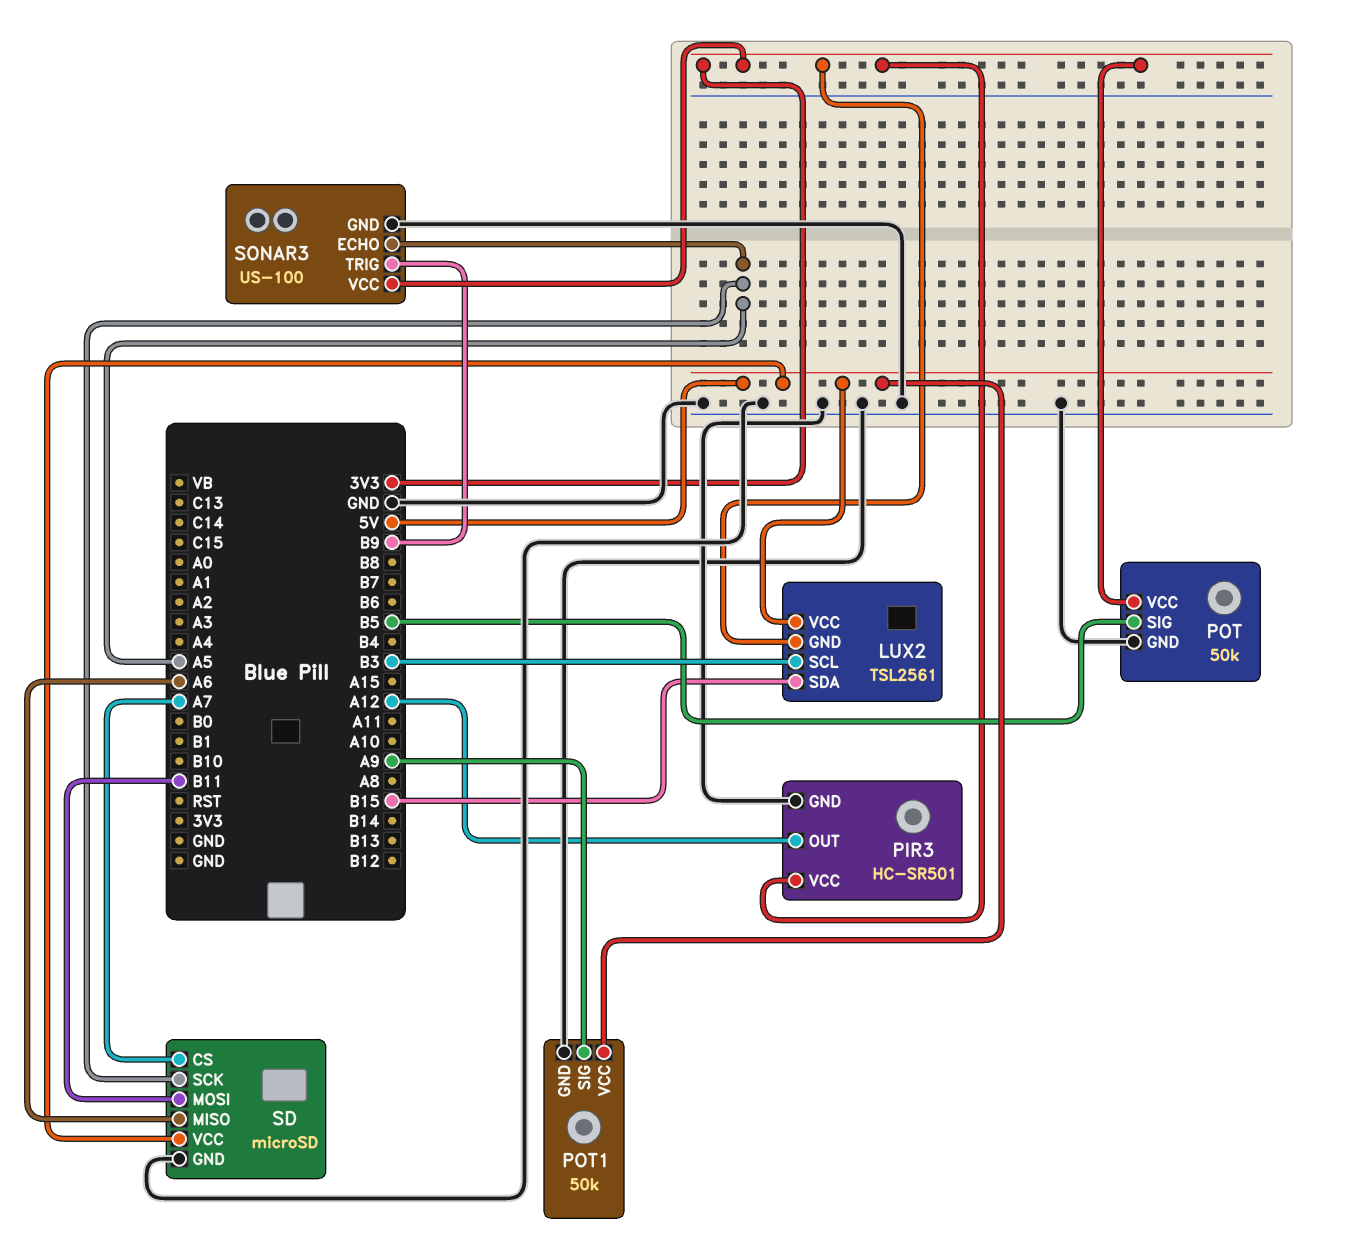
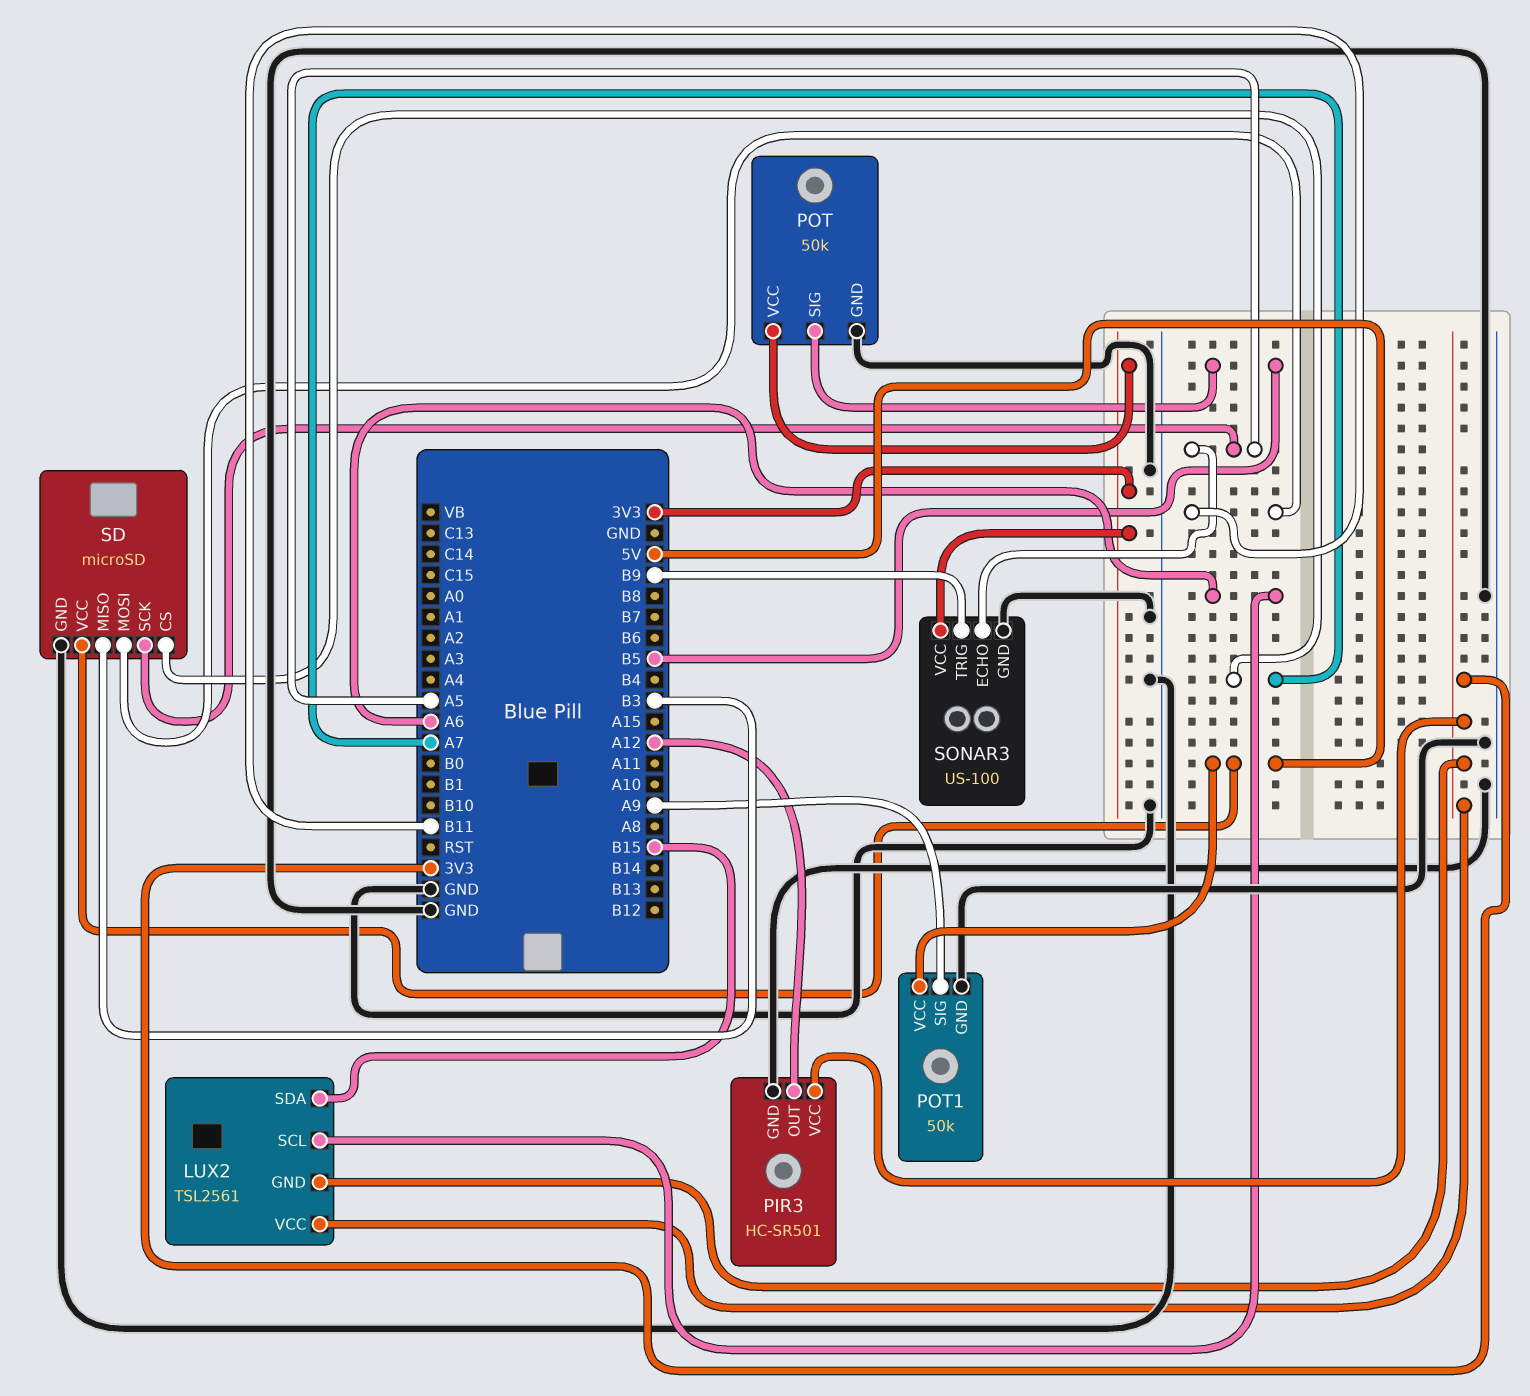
LUX2 pin SCL: B3 -> A6
LUX2 pin VCC: 5V -> 3V3
SD pin MISO: A6 -> B3

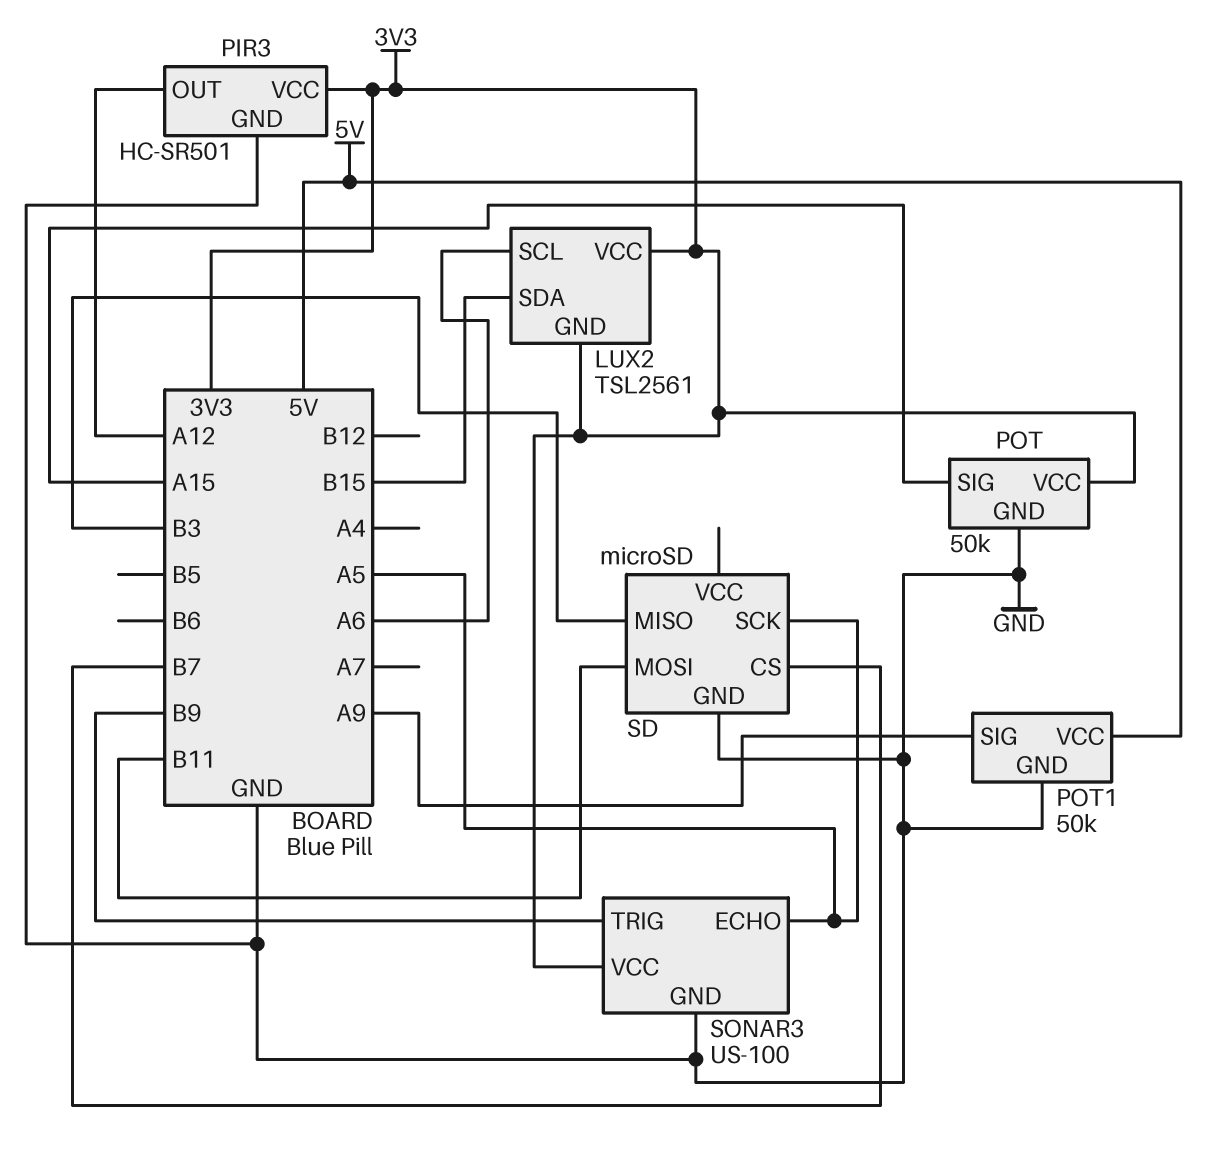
POT pin SIG: B5 -> A15
SD pin CS: A7 -> B7
SD pin VCC: 5V -> none

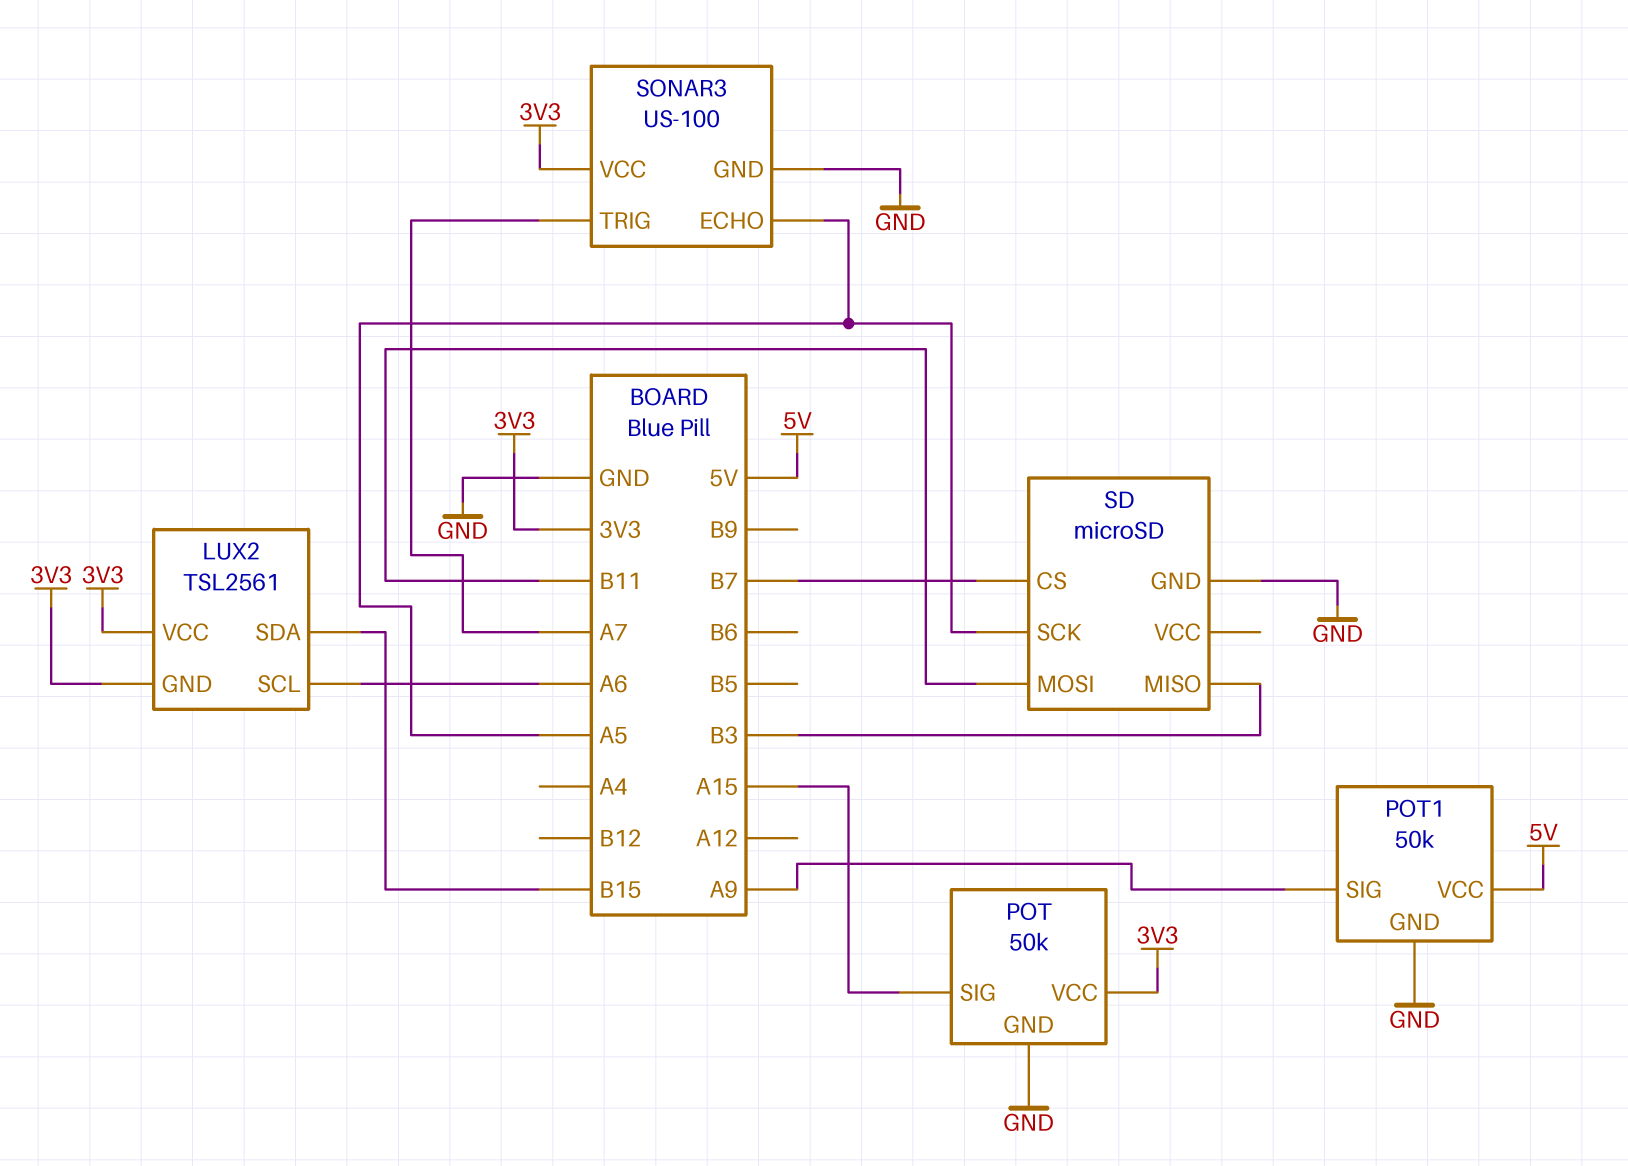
PIR3: HC-SR501 -> none
PIR3 pin GND: GND -> none
PIR3 pin OUT: A12 -> none
PIR3 pin VCC: 3V3 -> none
SONAR3 pin TRIG: B9 -> A7

